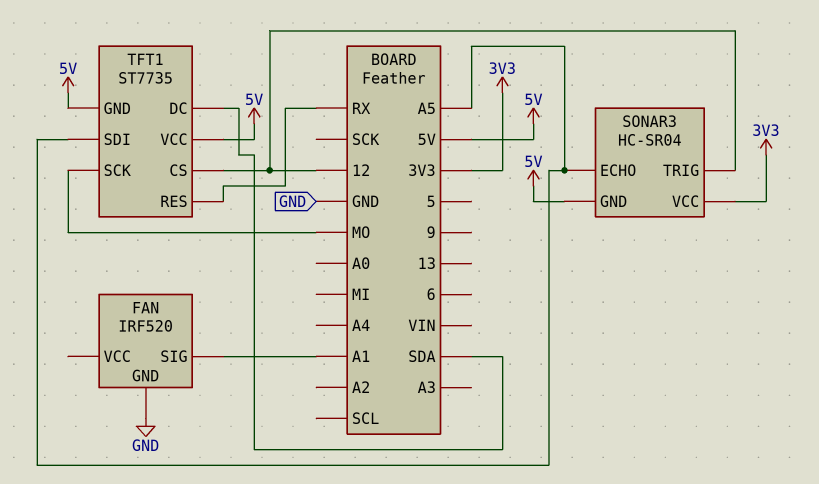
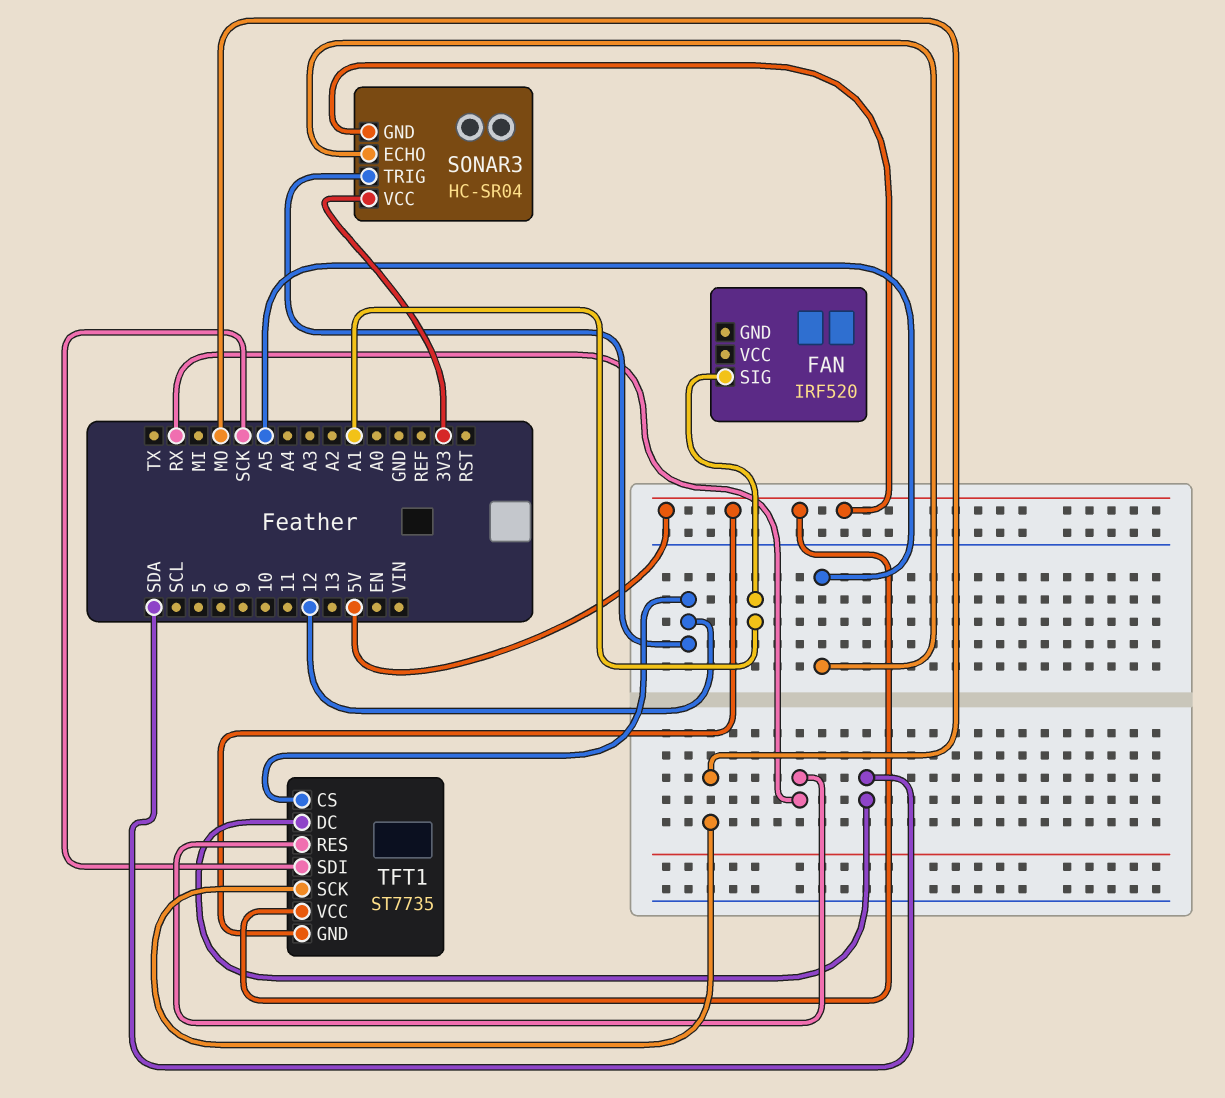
FAN pin GND: GND -> none
TFT1 pin SDI: A5 -> SCK

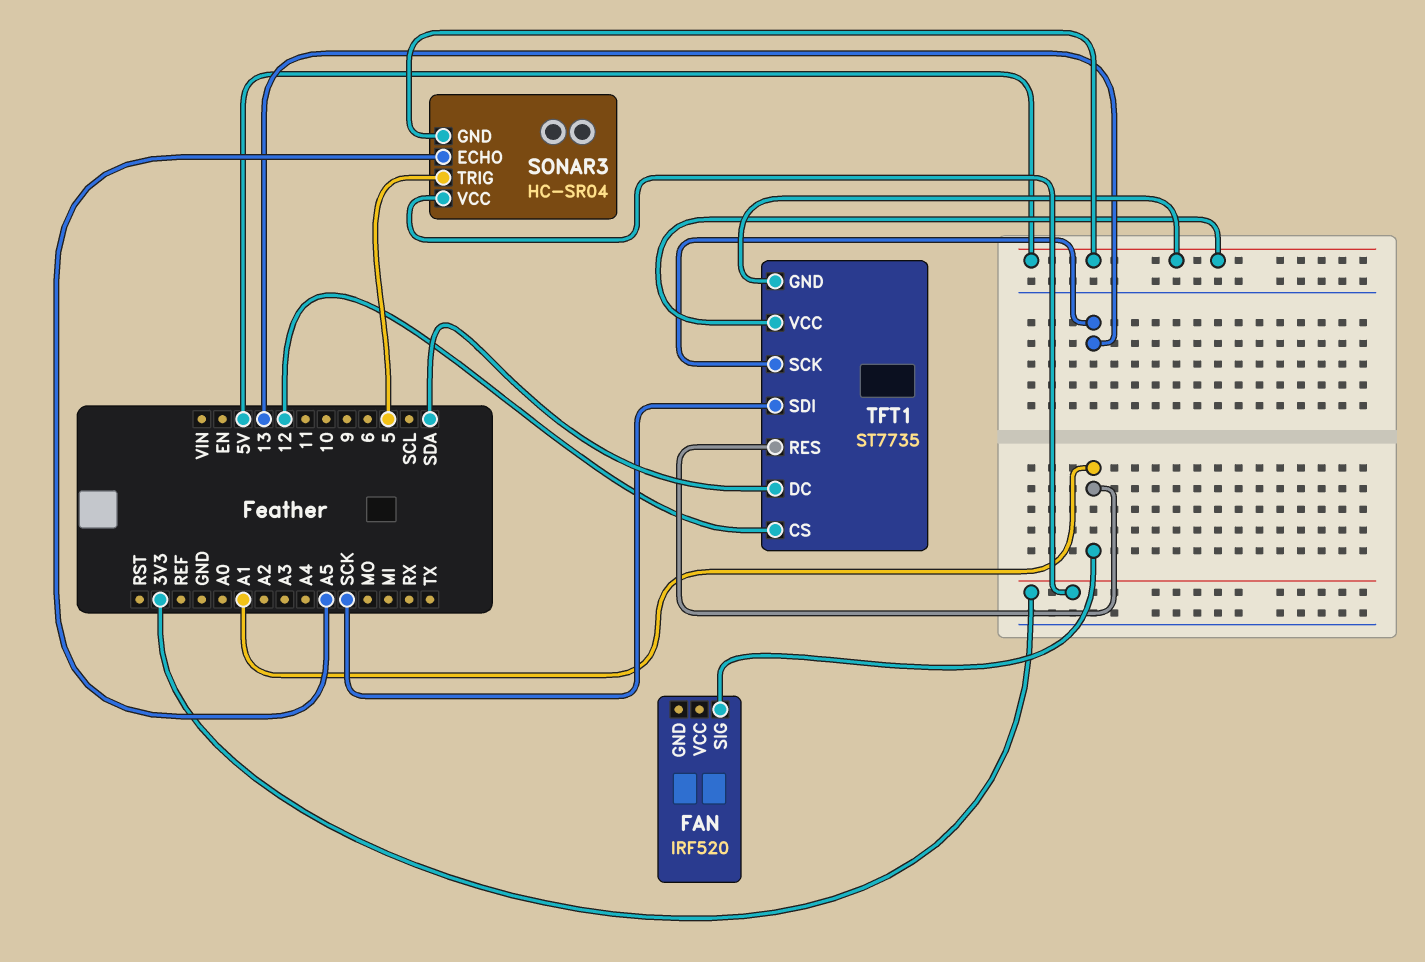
SONAR3 pin TRIG: 12 -> 5
TFT1 pin RES: RX -> A1
TFT1 pin SCK: MO -> 13

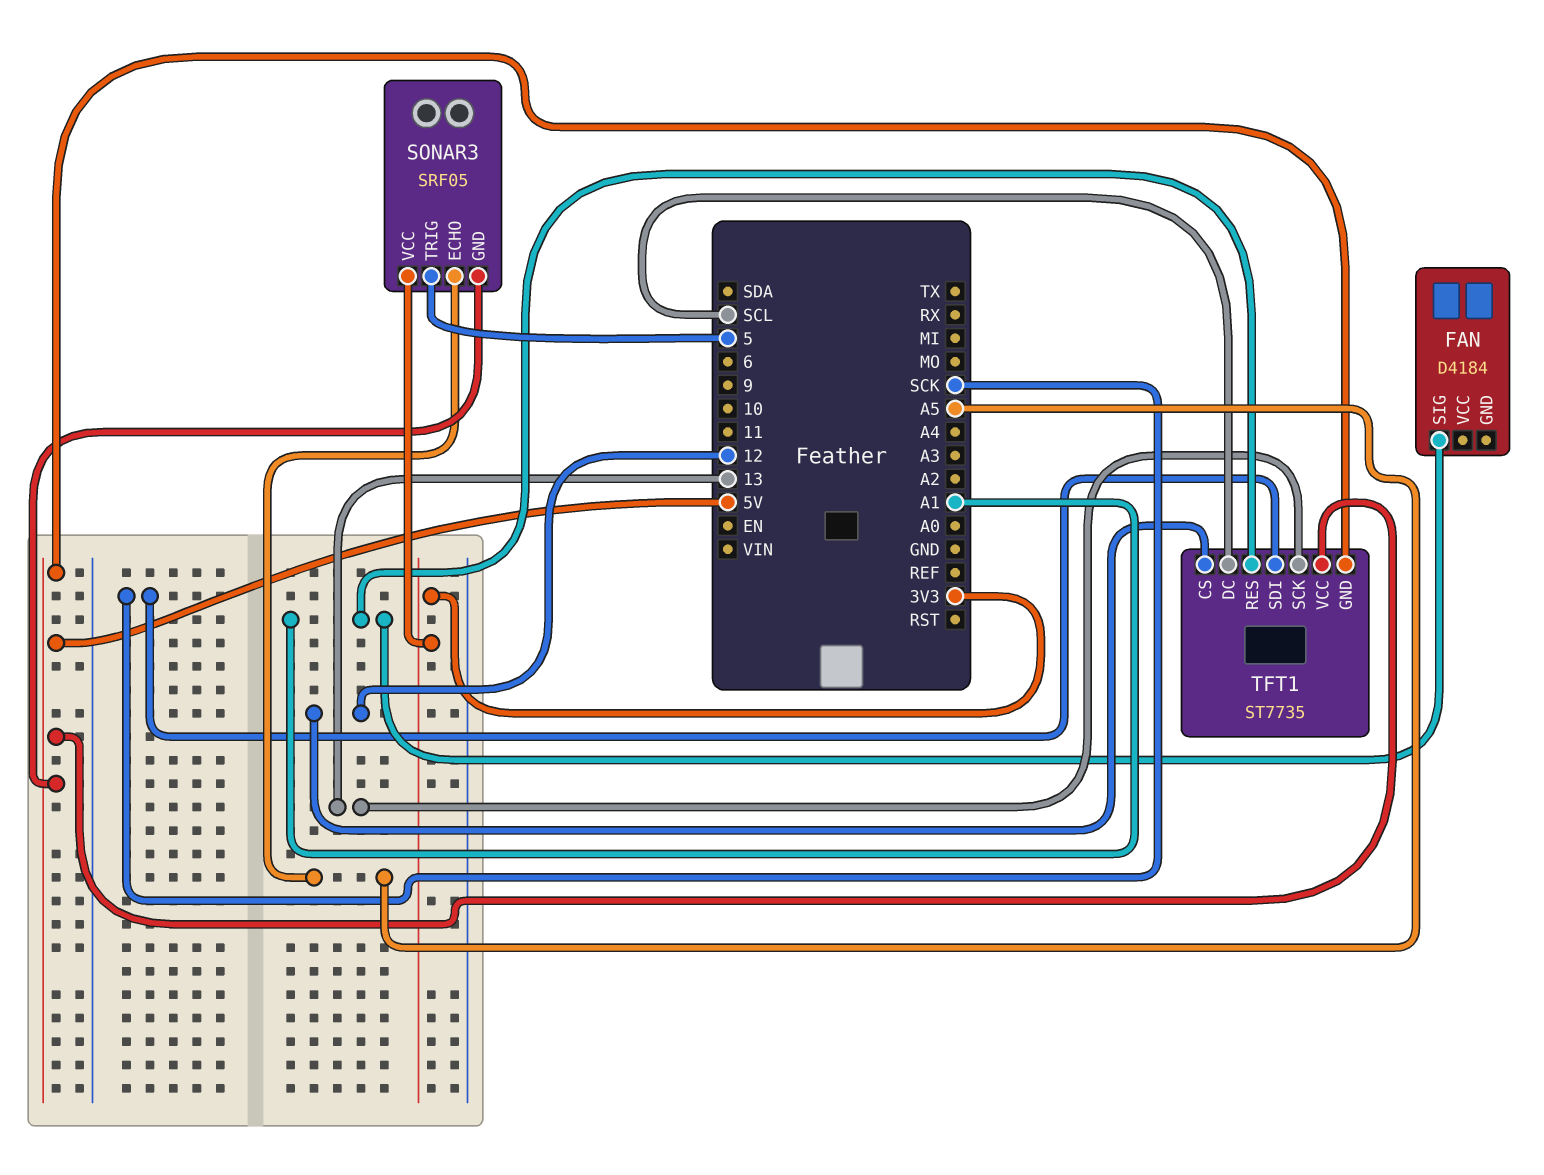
FAN: IRF520 -> D4184
SONAR3: HC-SR04 -> SRF05
TFT1 pin DC: SDA -> SCL

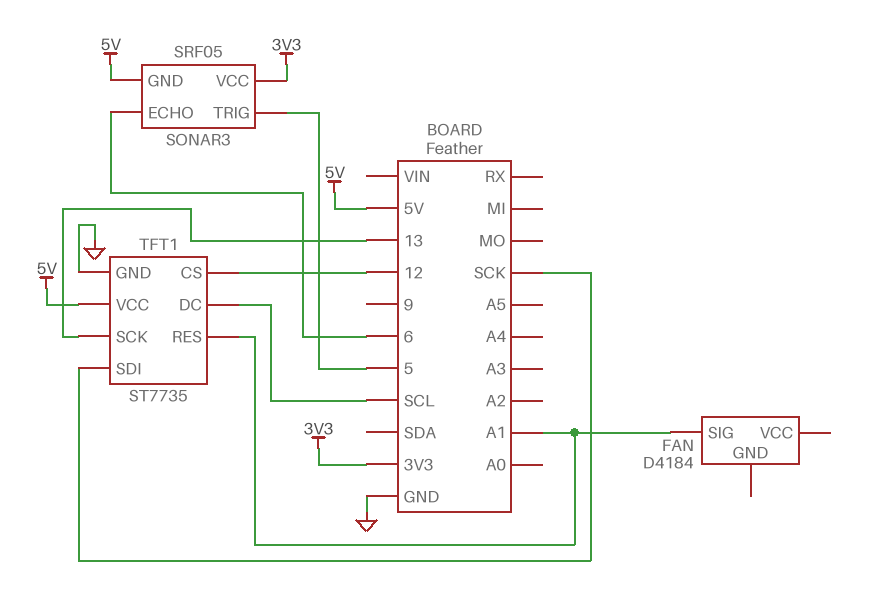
SONAR3 pin ECHO: A5 -> 6
TFT1 pin GND: 5V -> GND

